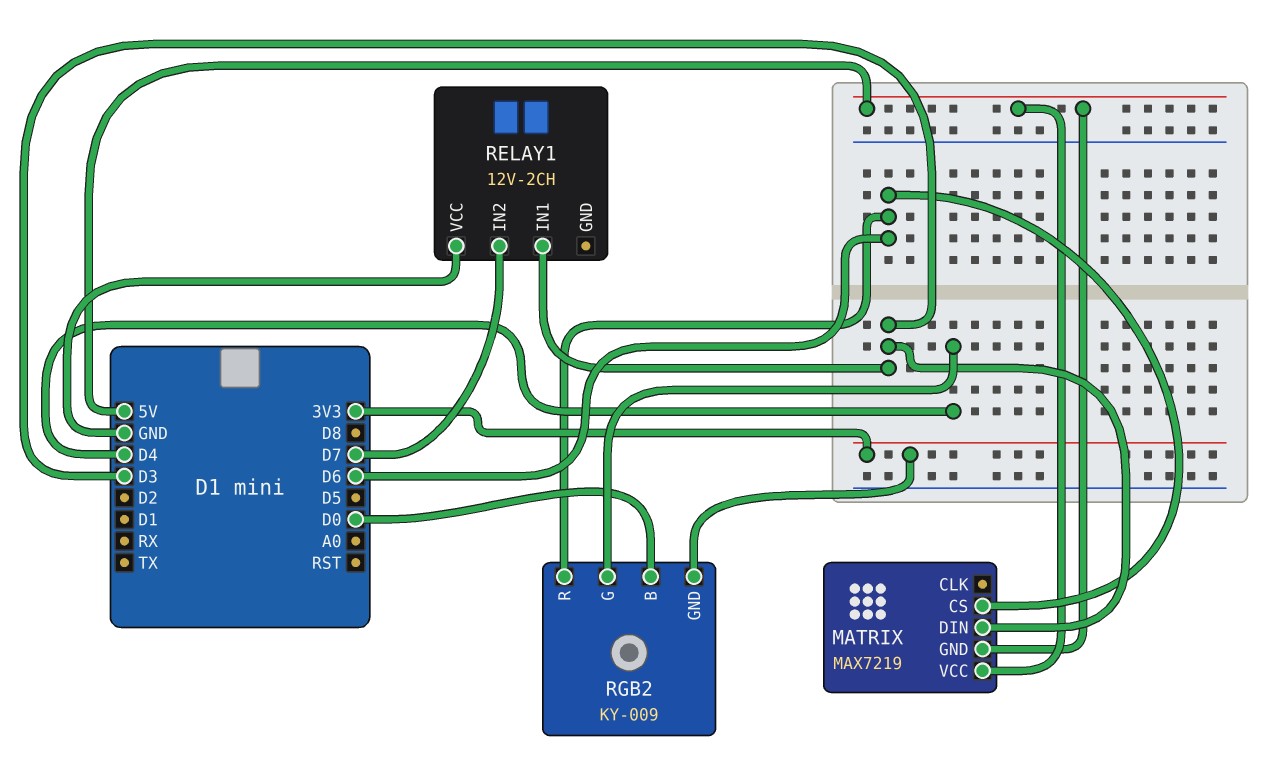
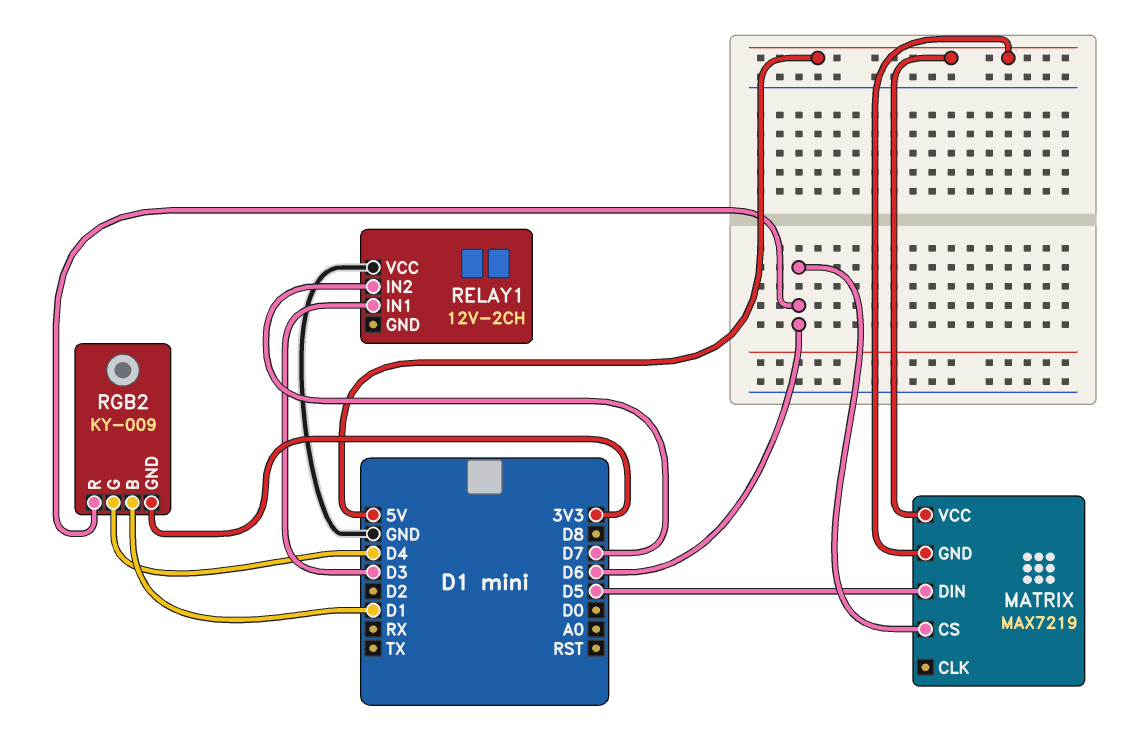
MATRIX pin DIN: D3 -> D5
RGB2 pin B: D0 -> D1

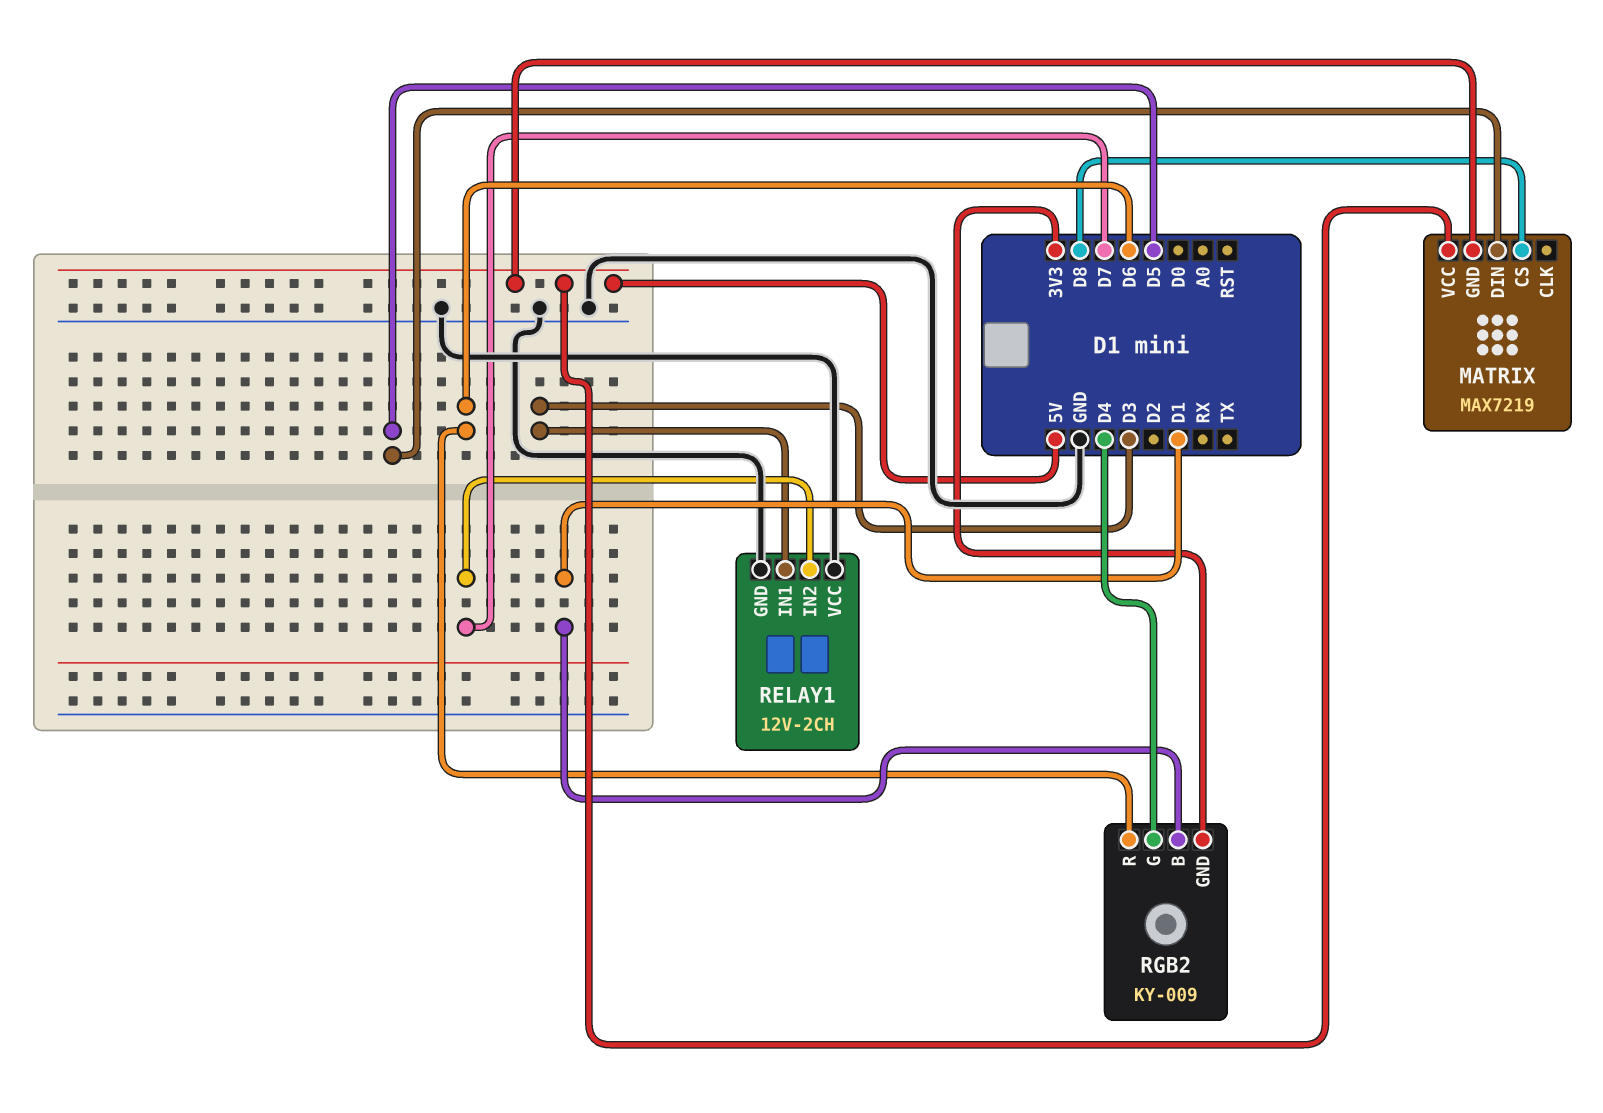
MATRIX pin CS: D6 -> D8
RELAY1 pin GND: none -> GND

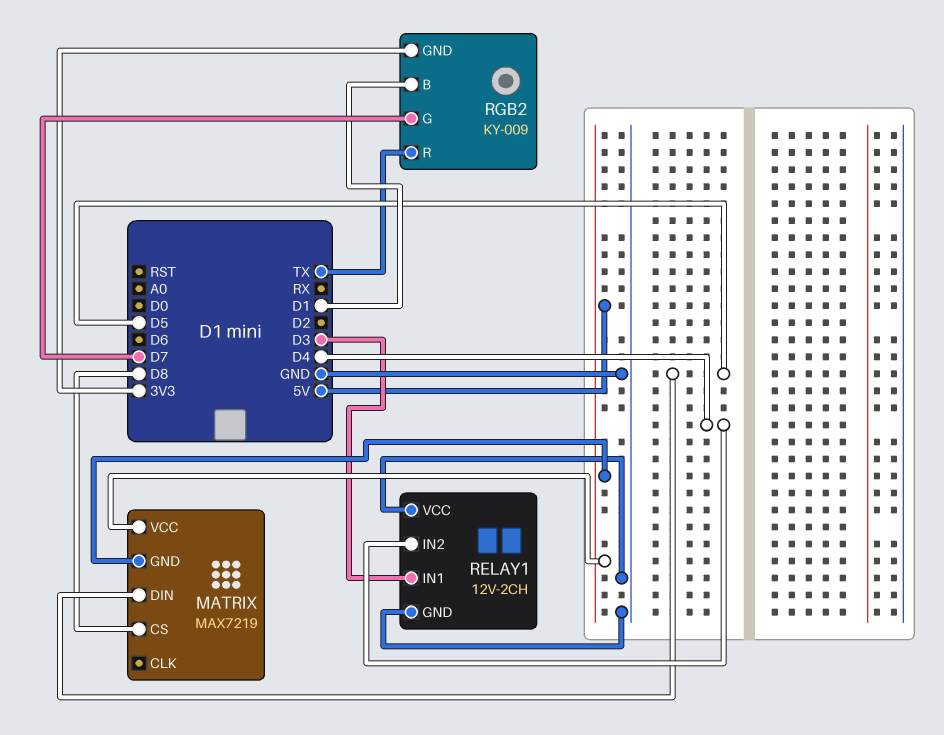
RELAY1 pin IN2: D7 -> D4
RGB2 pin G: D4 -> D7
RGB2 pin R: D6 -> TX

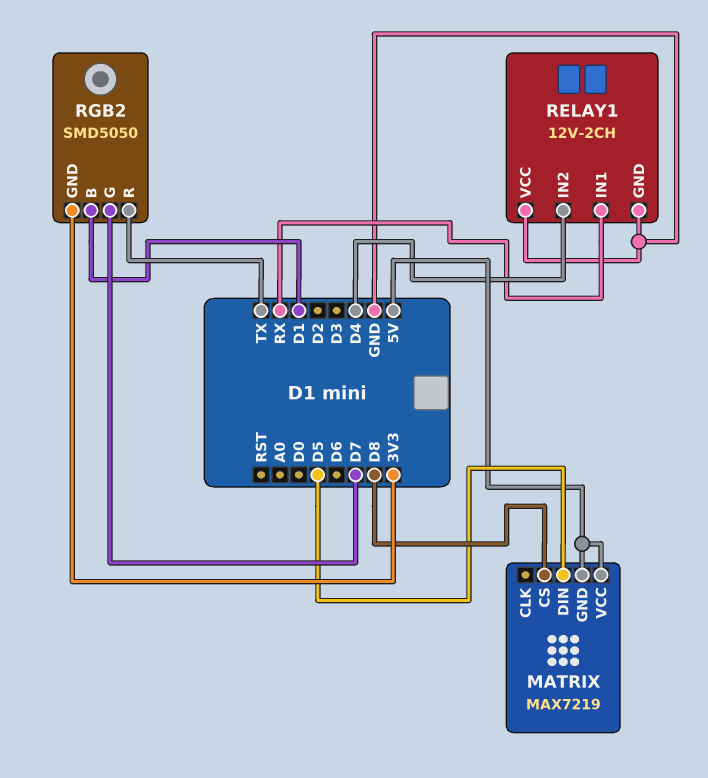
RELAY1 pin IN1: D3 -> RX
RGB2: KY-009 -> SMD5050

